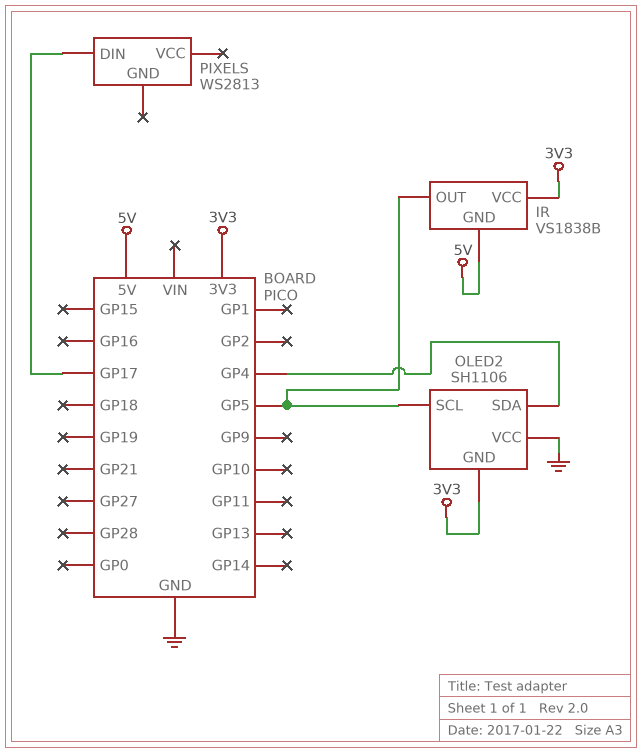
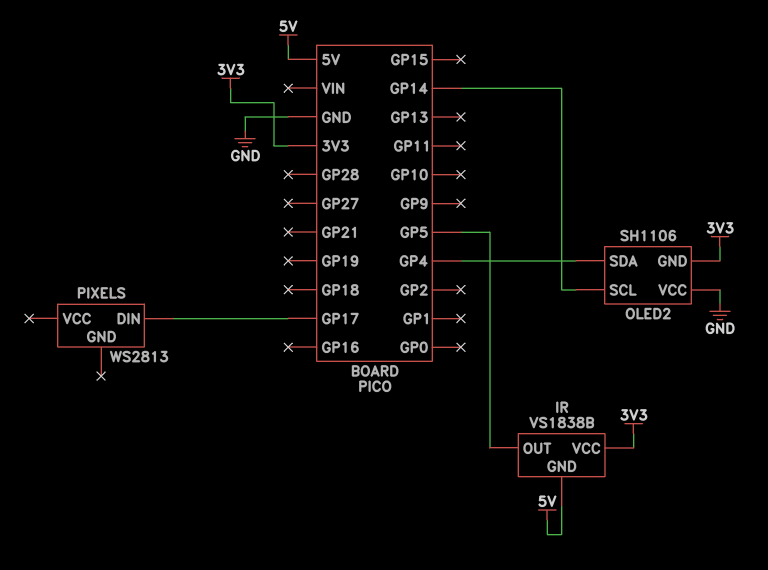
OLED2 pin SCL: GP5 -> GP14

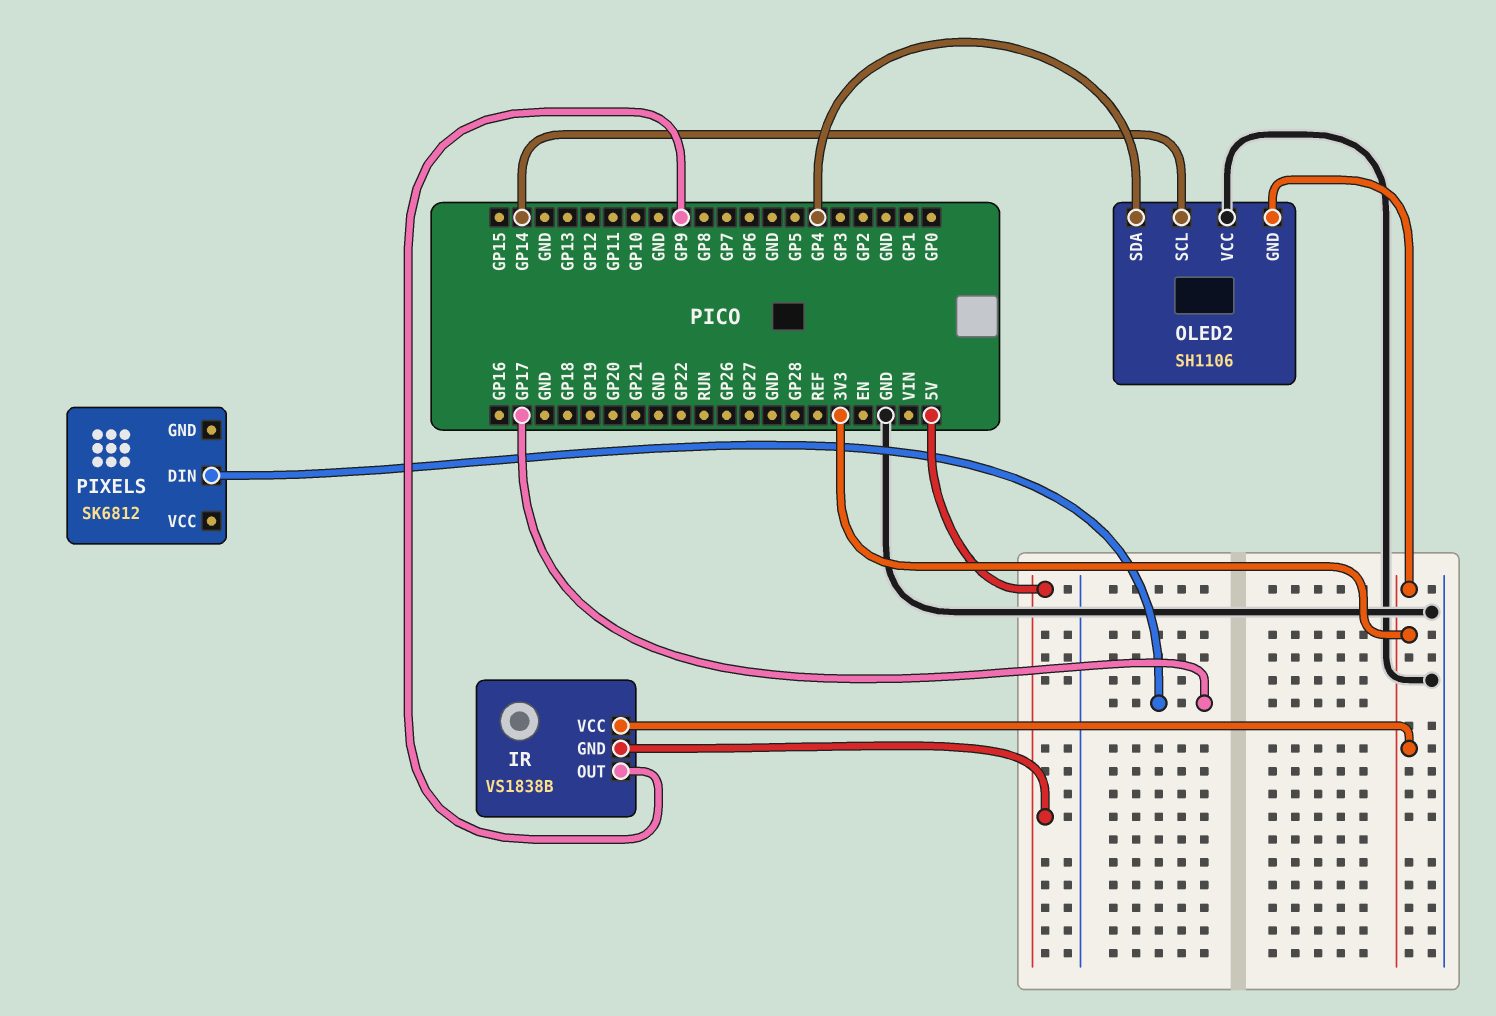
IR pin OUT: GP5 -> GP9
PIXELS: WS2813 -> SK6812

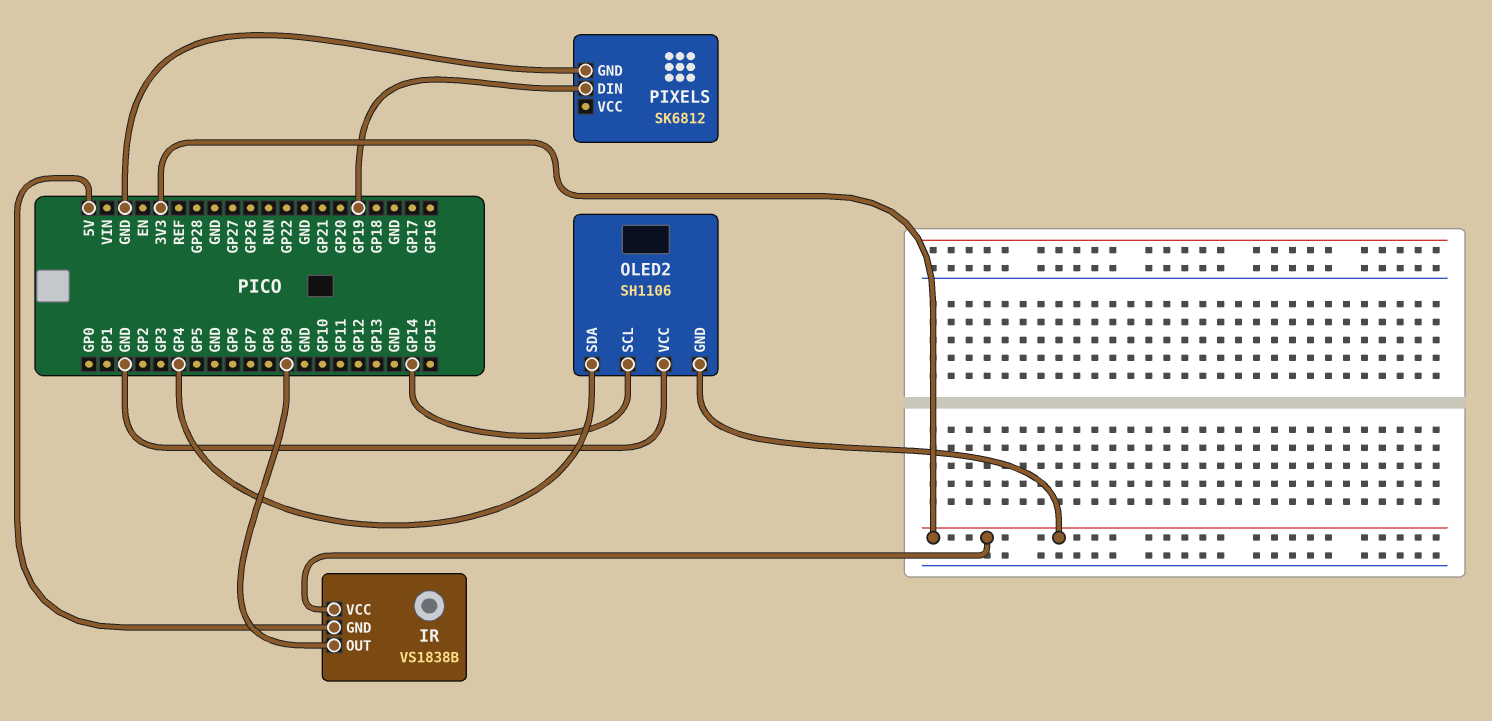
PIXELS pin DIN: GP17 -> GP19
PIXELS pin GND: none -> GND

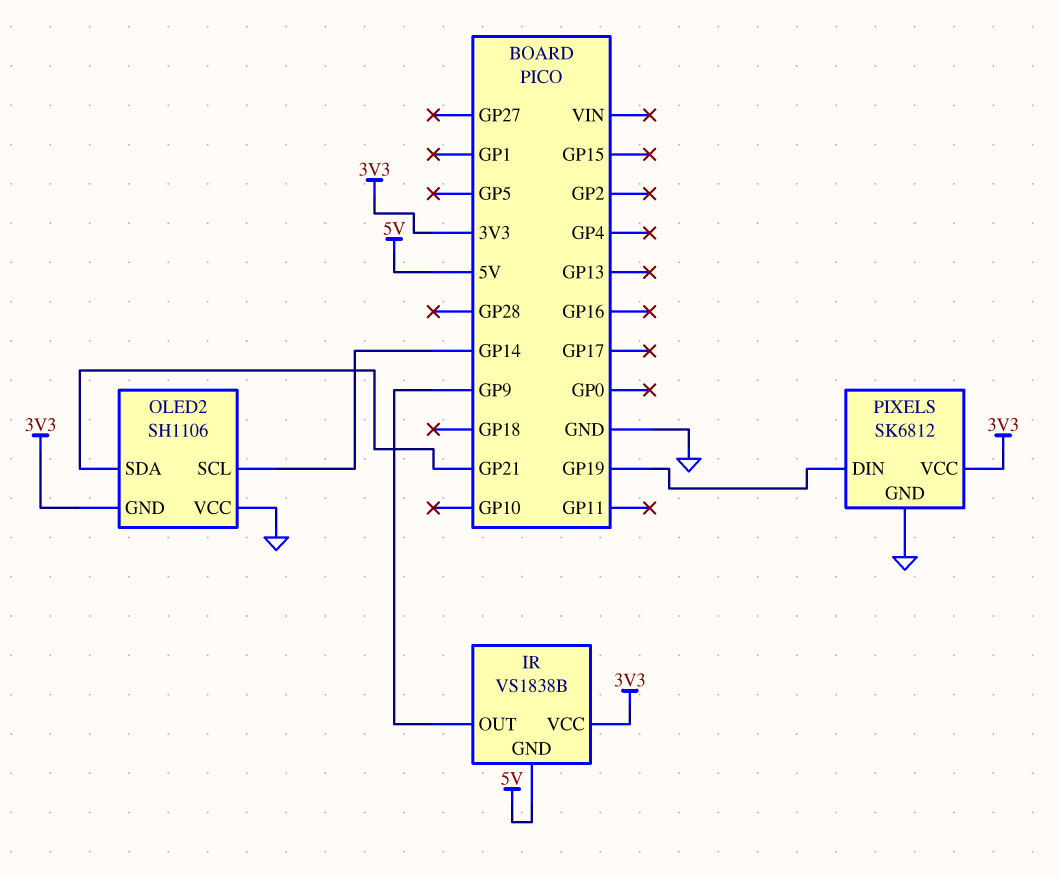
OLED2 pin SDA: GP4 -> GP21
PIXELS pin VCC: none -> 3V3

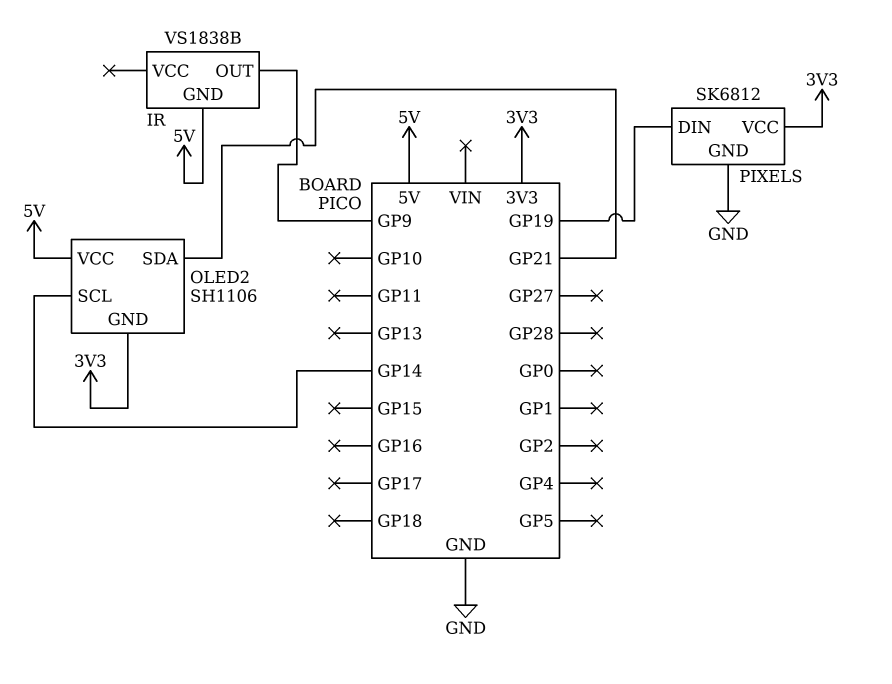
IR pin VCC: 3V3 -> none
OLED2 pin VCC: GND -> 5V

